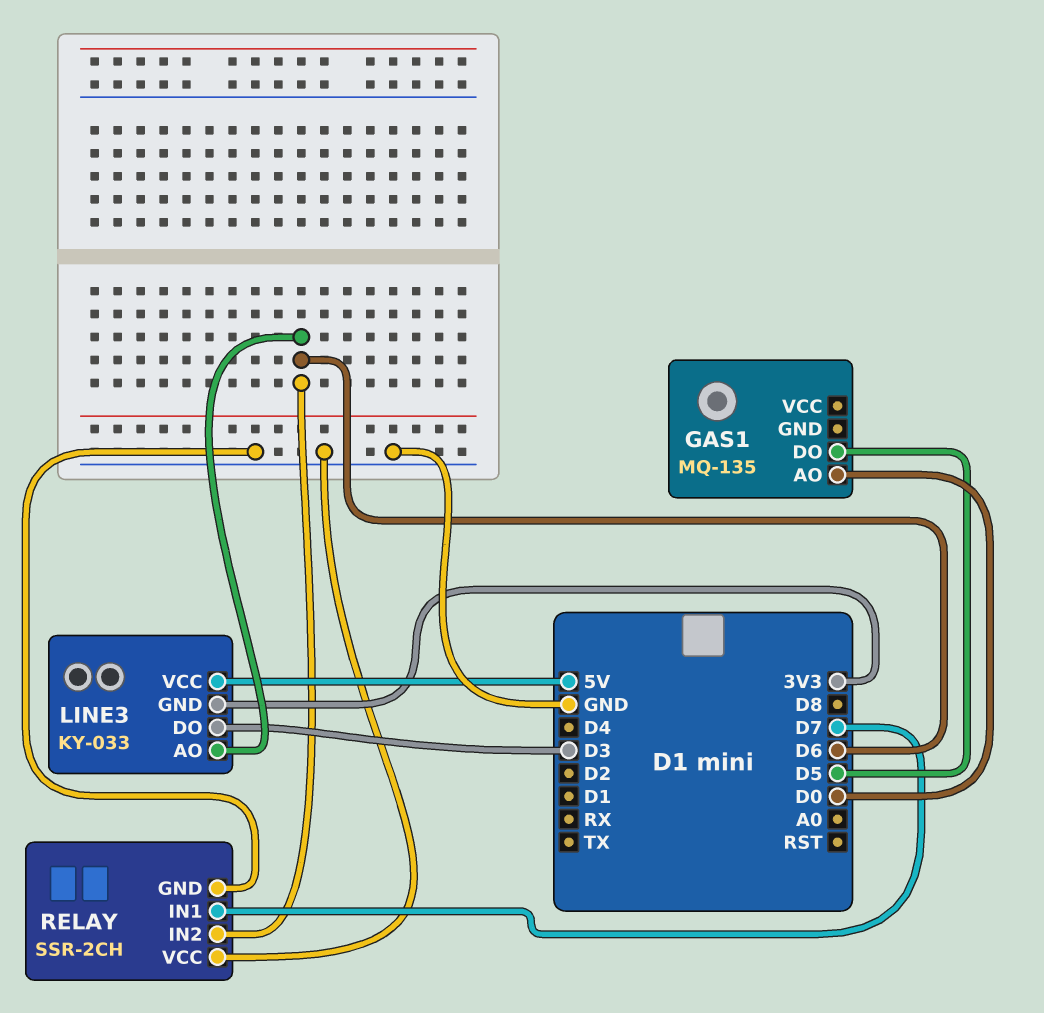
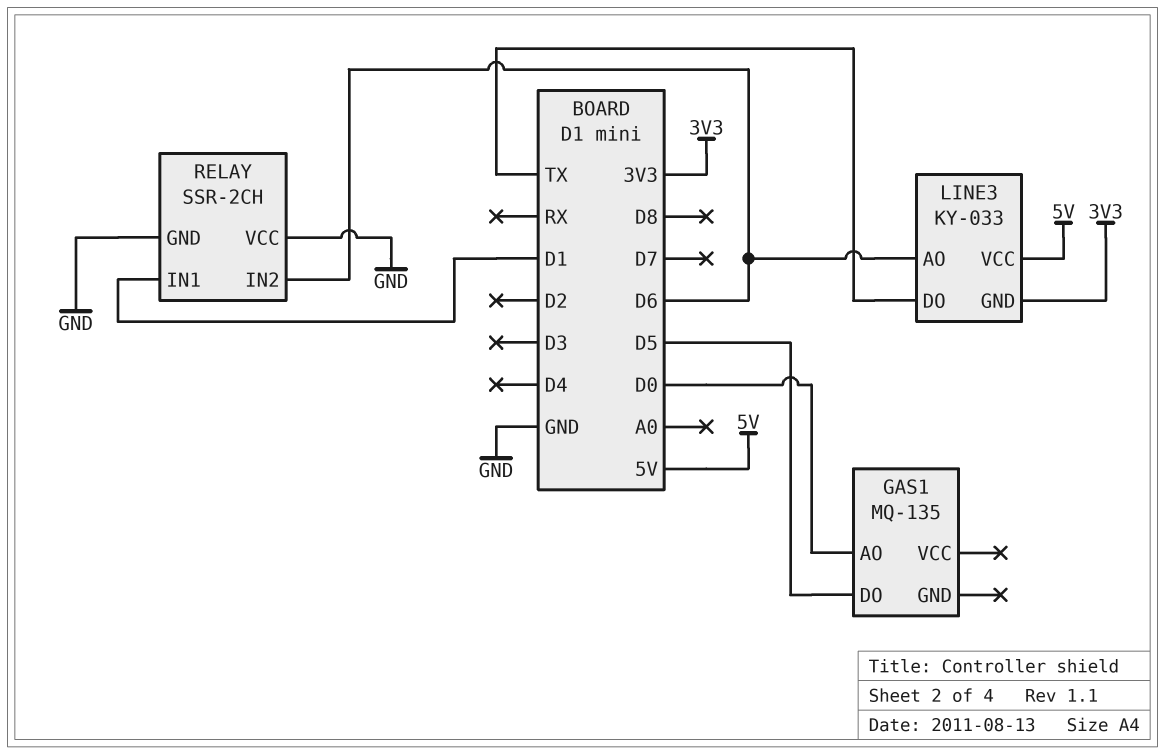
LINE3 pin DO: D3 -> TX
RELAY pin IN1: D7 -> D1

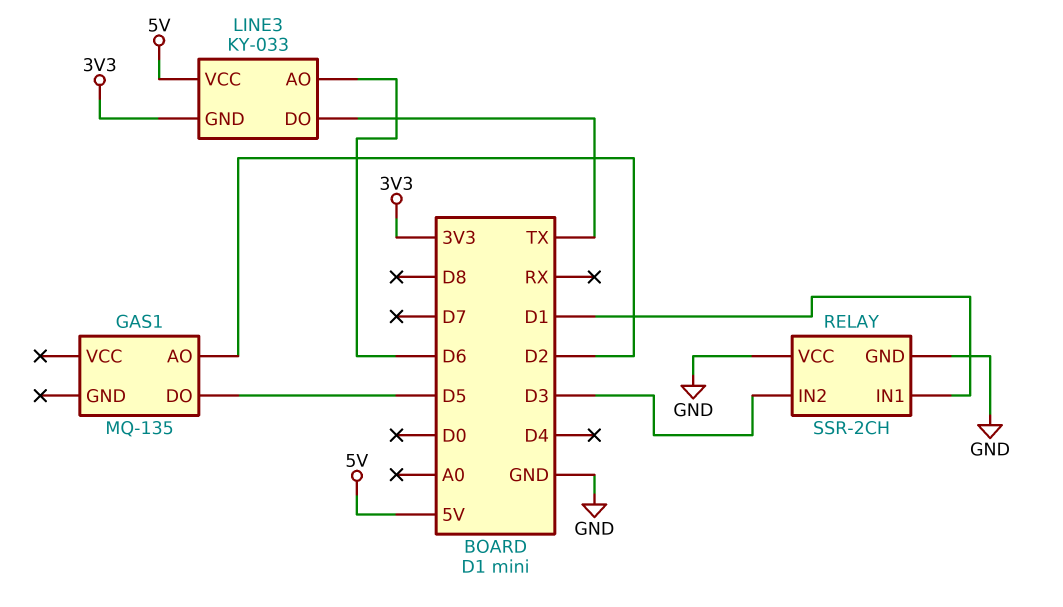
GAS1 pin AO: D0 -> D2
RELAY pin IN2: D6 -> D3

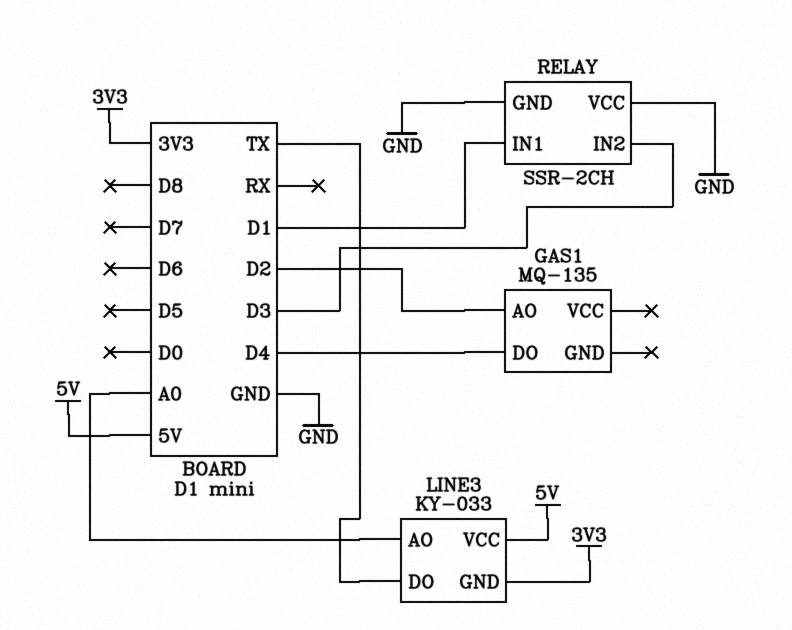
GAS1 pin DO: D5 -> D4
LINE3 pin AO: D6 -> A0

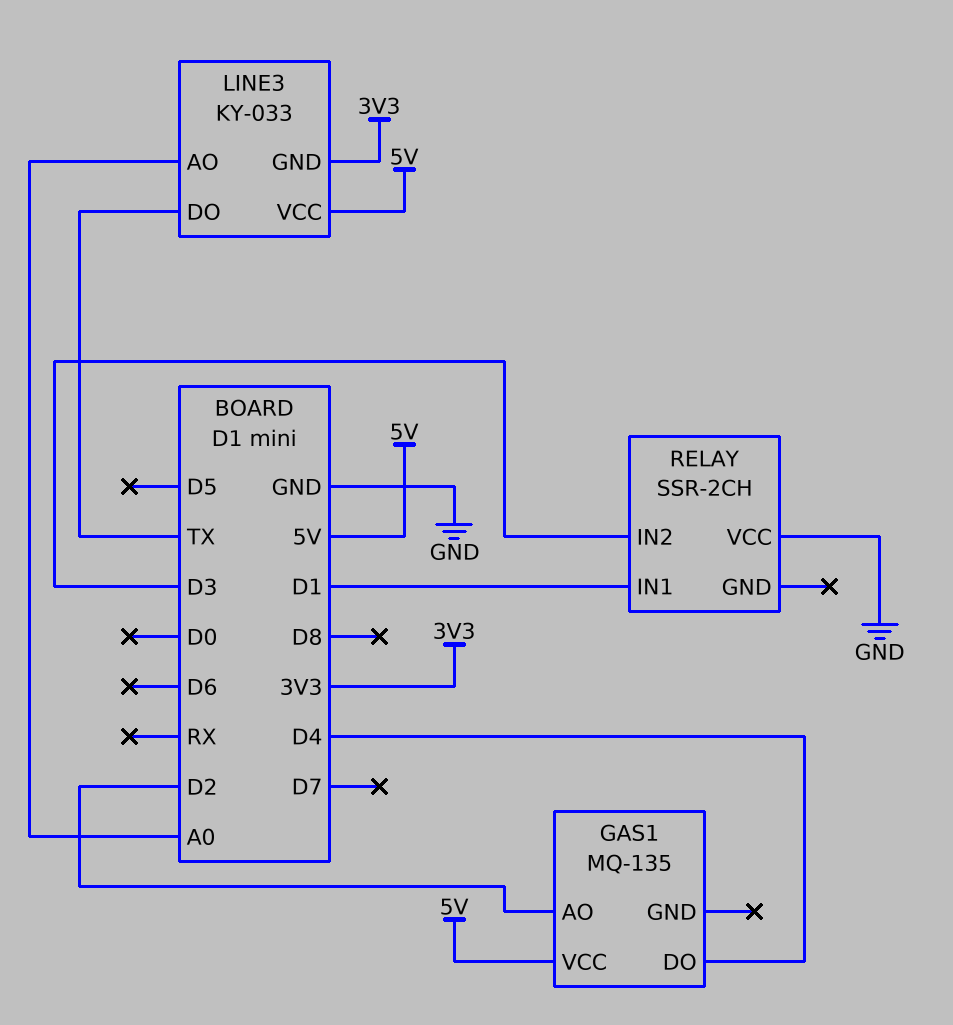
GAS1 pin VCC: none -> 5V
RELAY pin GND: GND -> none

